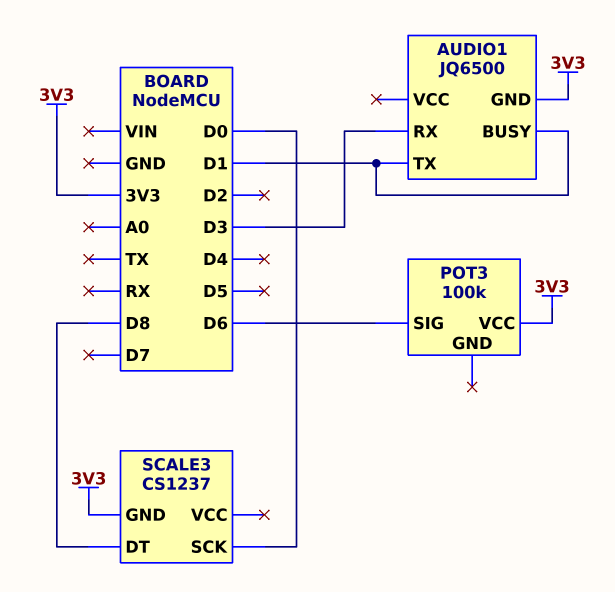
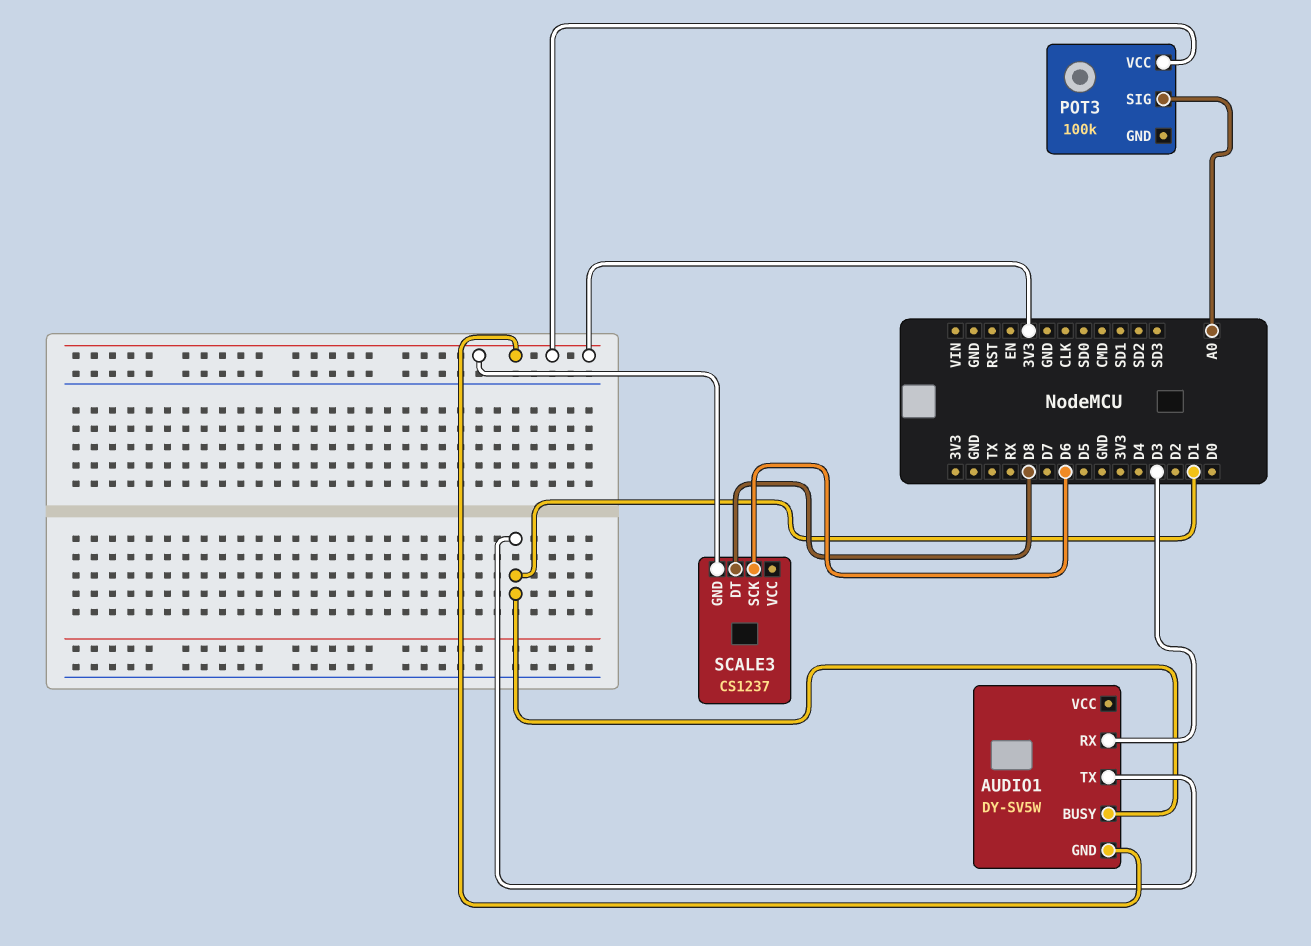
AUDIO1: JQ6500 -> DY-SV5W
POT3 pin SIG: D6 -> A0
SCALE3 pin SCK: D0 -> D6

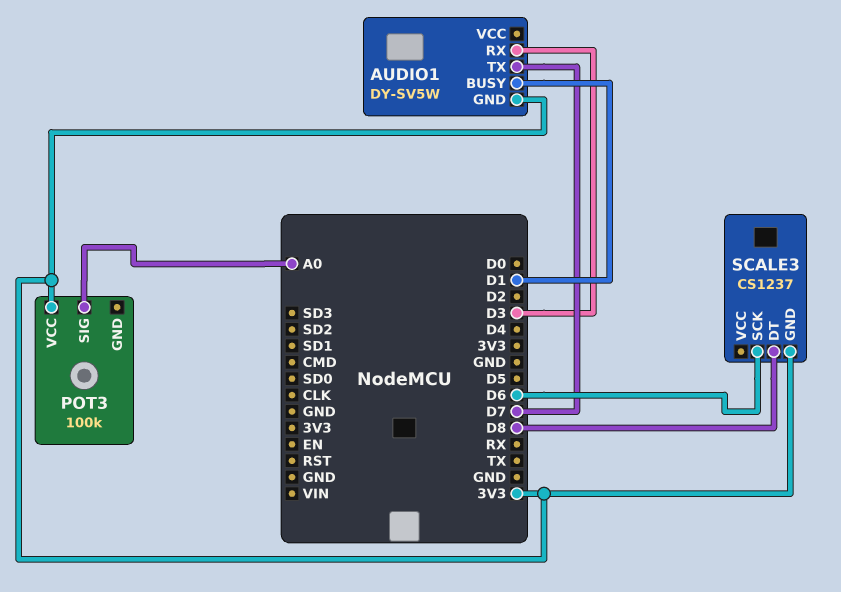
AUDIO1 pin TX: D1 -> D7

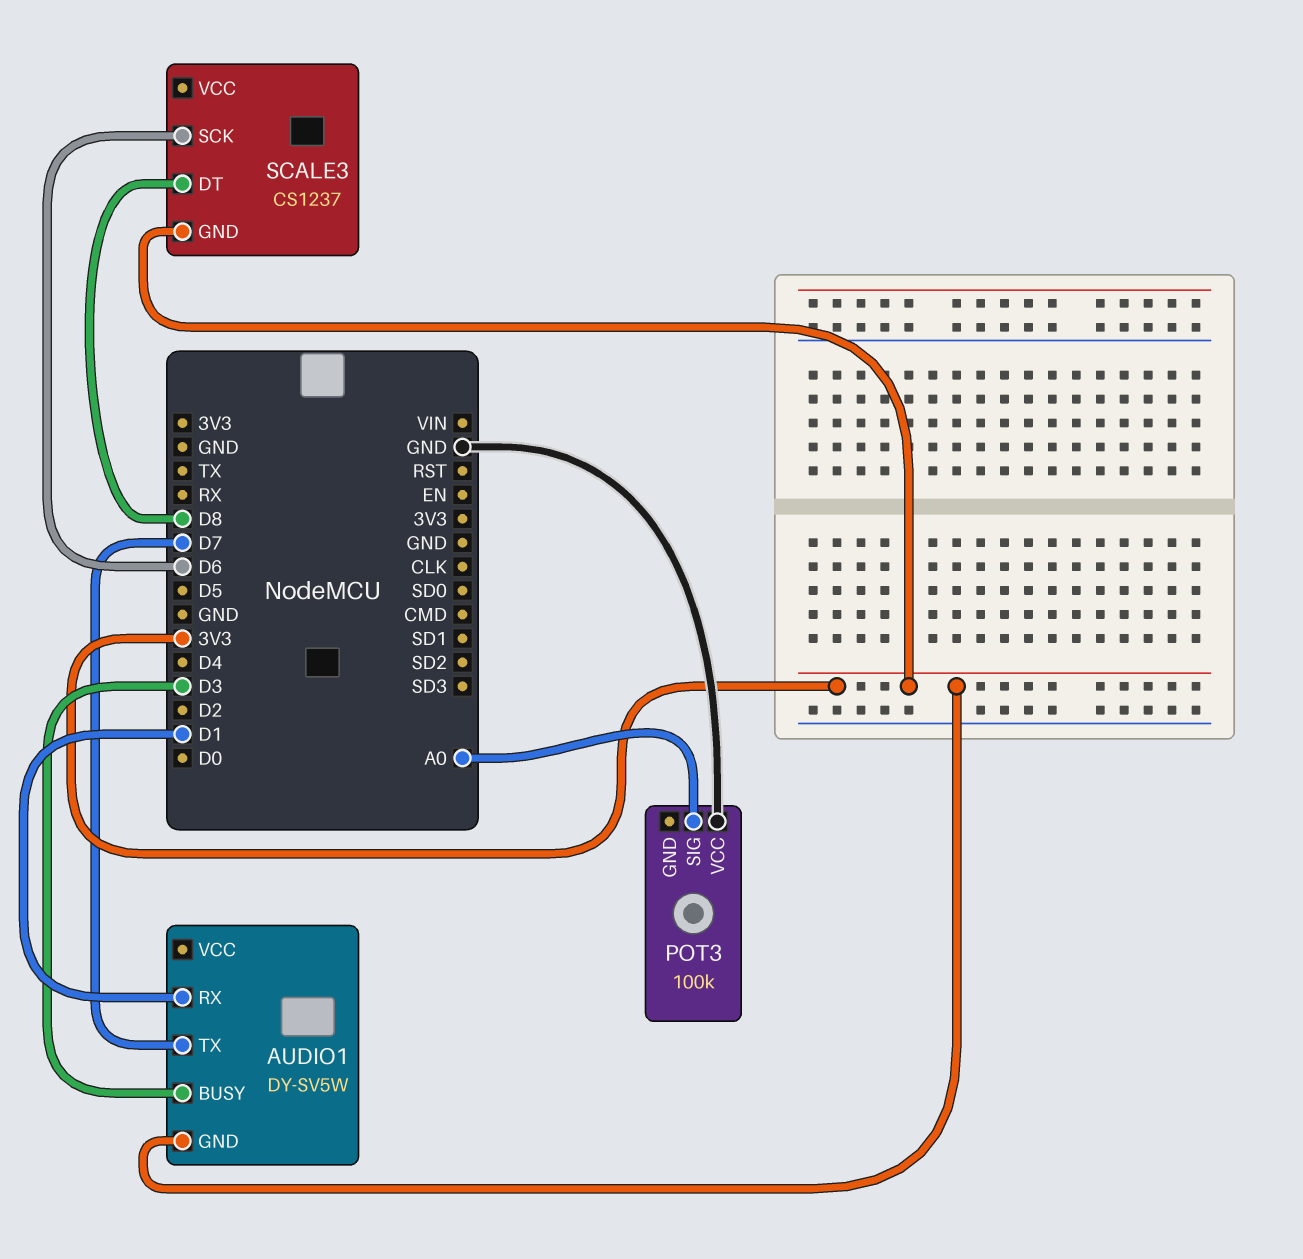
AUDIO1 pin BUSY: D1 -> D3
AUDIO1 pin RX: D3 -> D1
POT3 pin VCC: 3V3 -> GND

